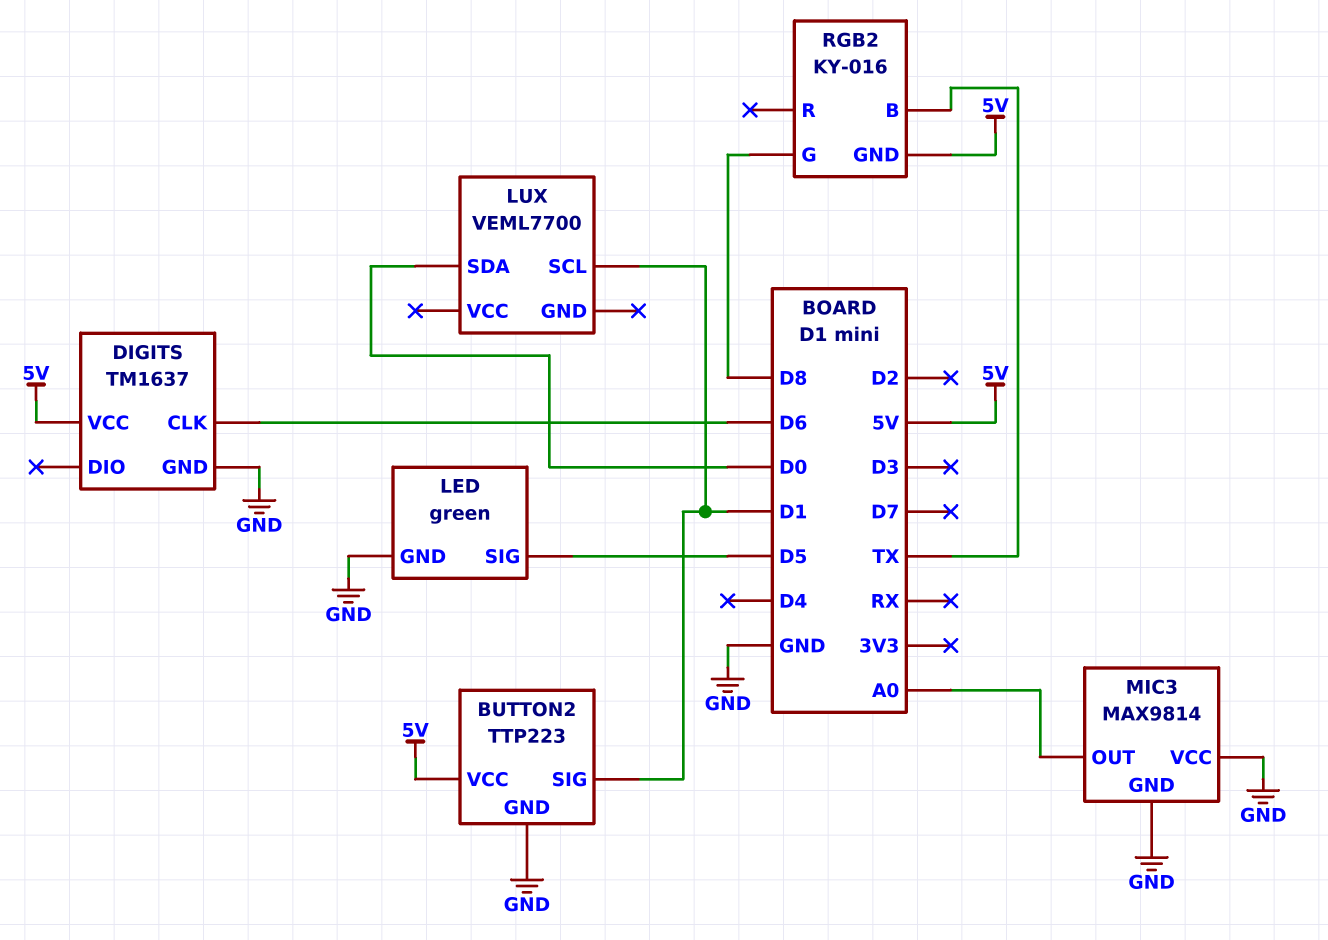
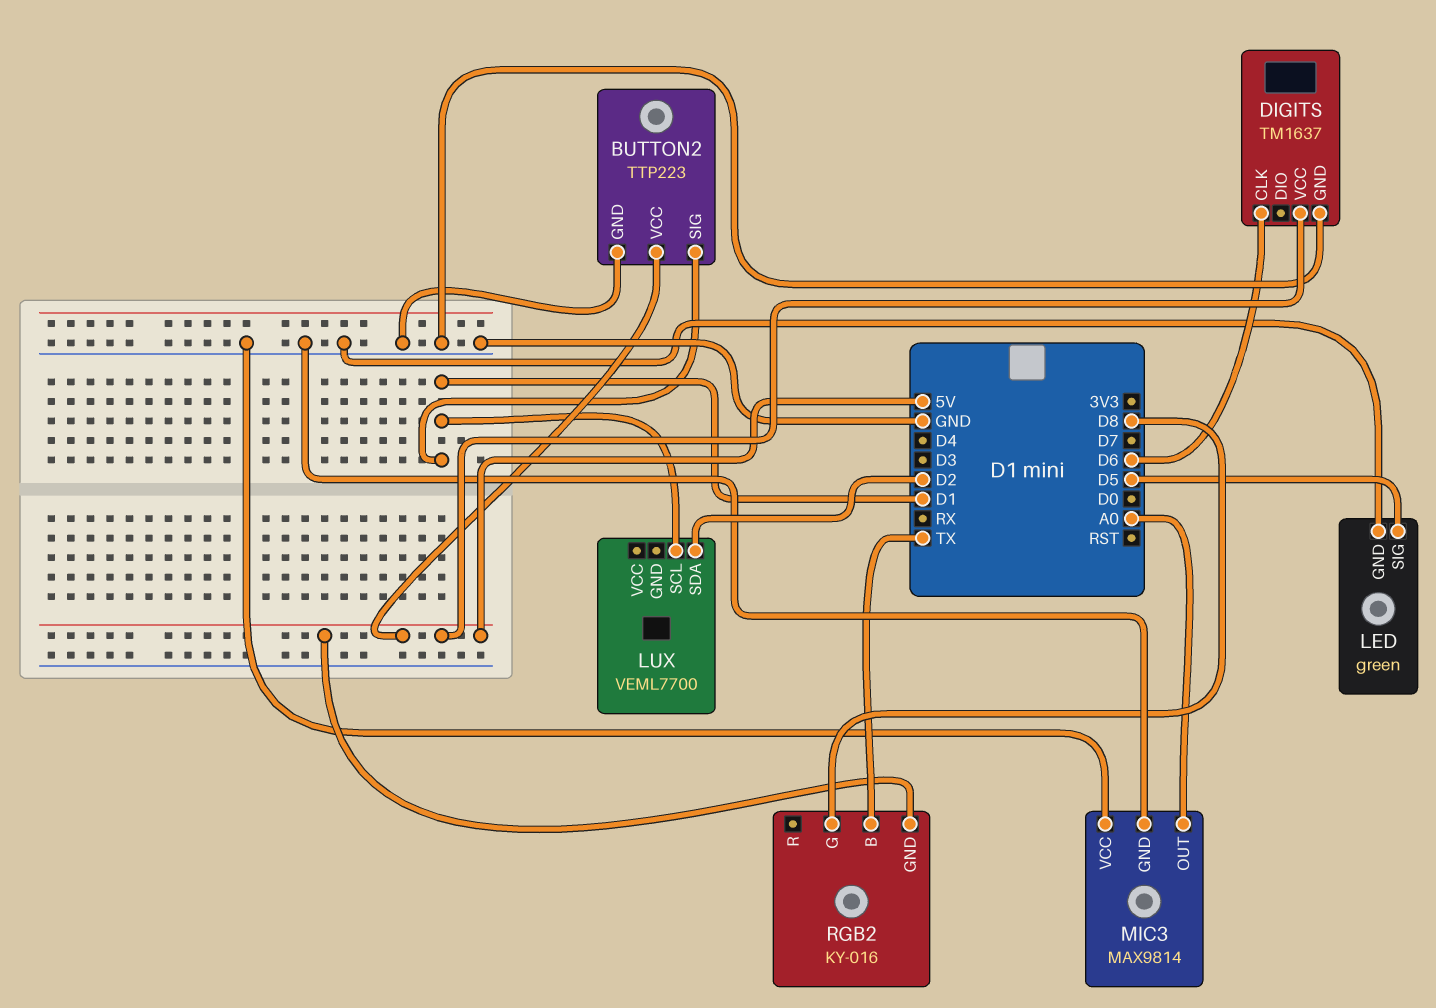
LUX pin SDA: D0 -> D2

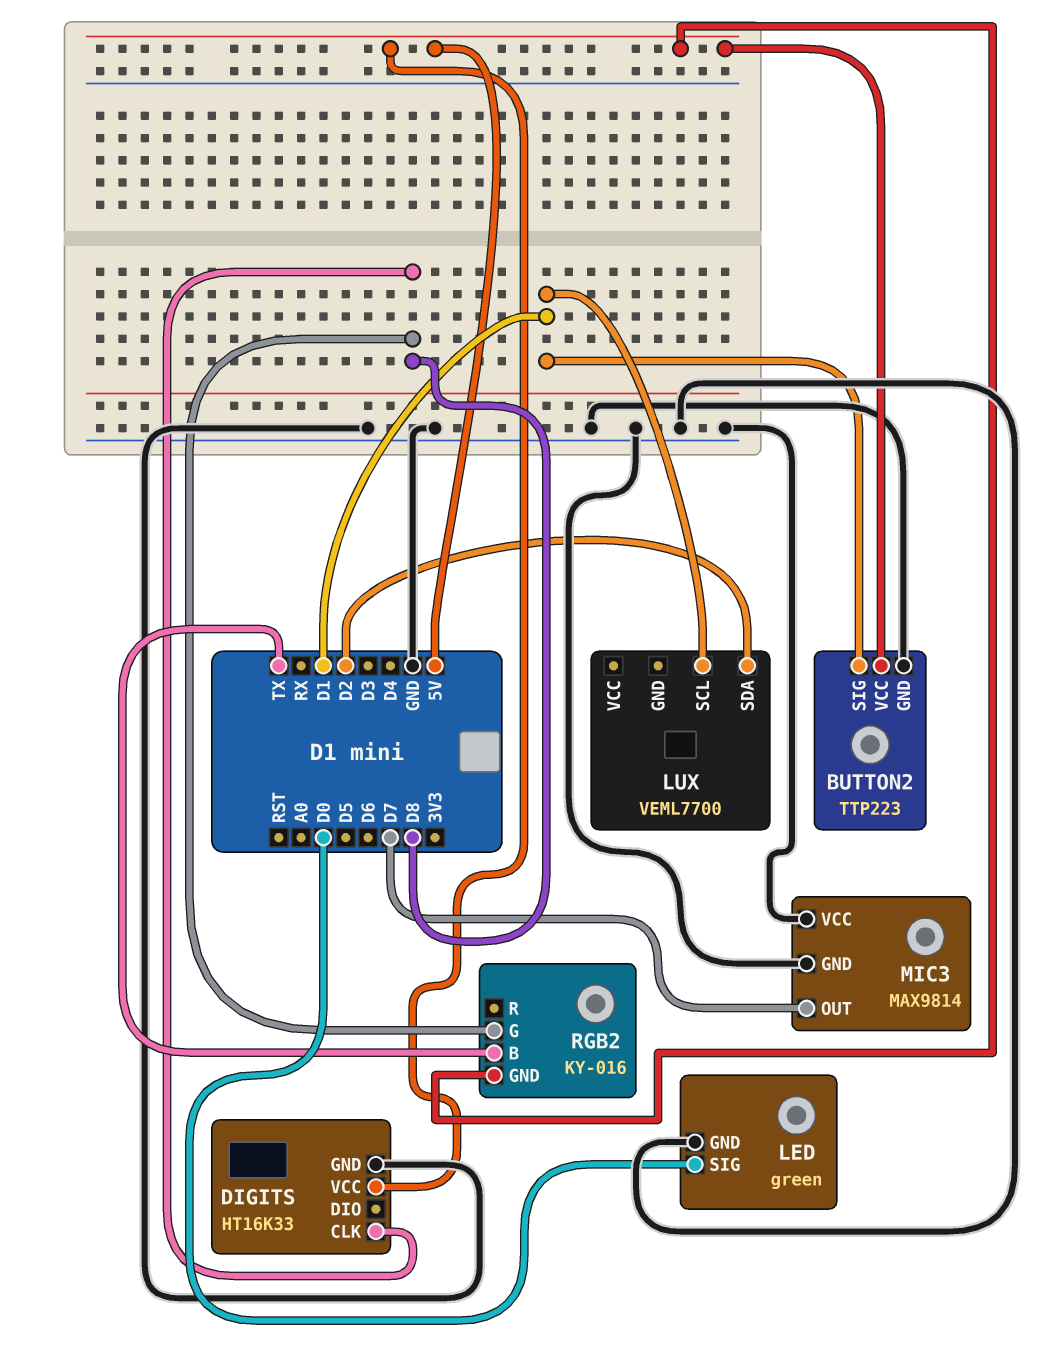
DIGITS: TM1637 -> HT16K33
DIGITS pin CLK: D6 -> D8
LED pin SIG: D5 -> D0
MIC3 pin OUT: A0 -> D7

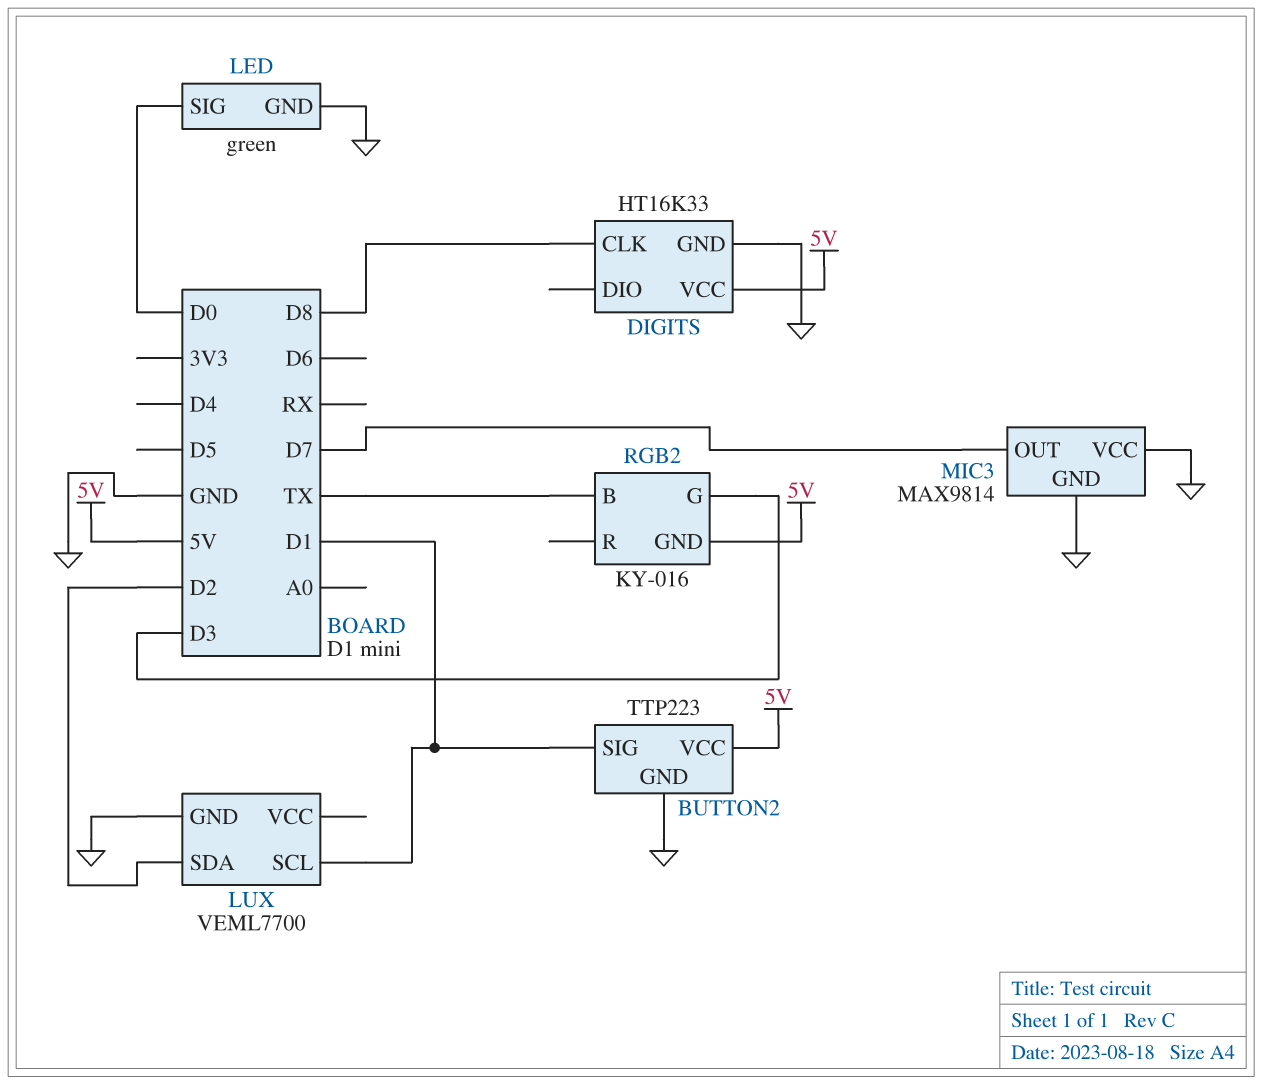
LUX pin GND: none -> GND
RGB2 pin G: D8 -> D3

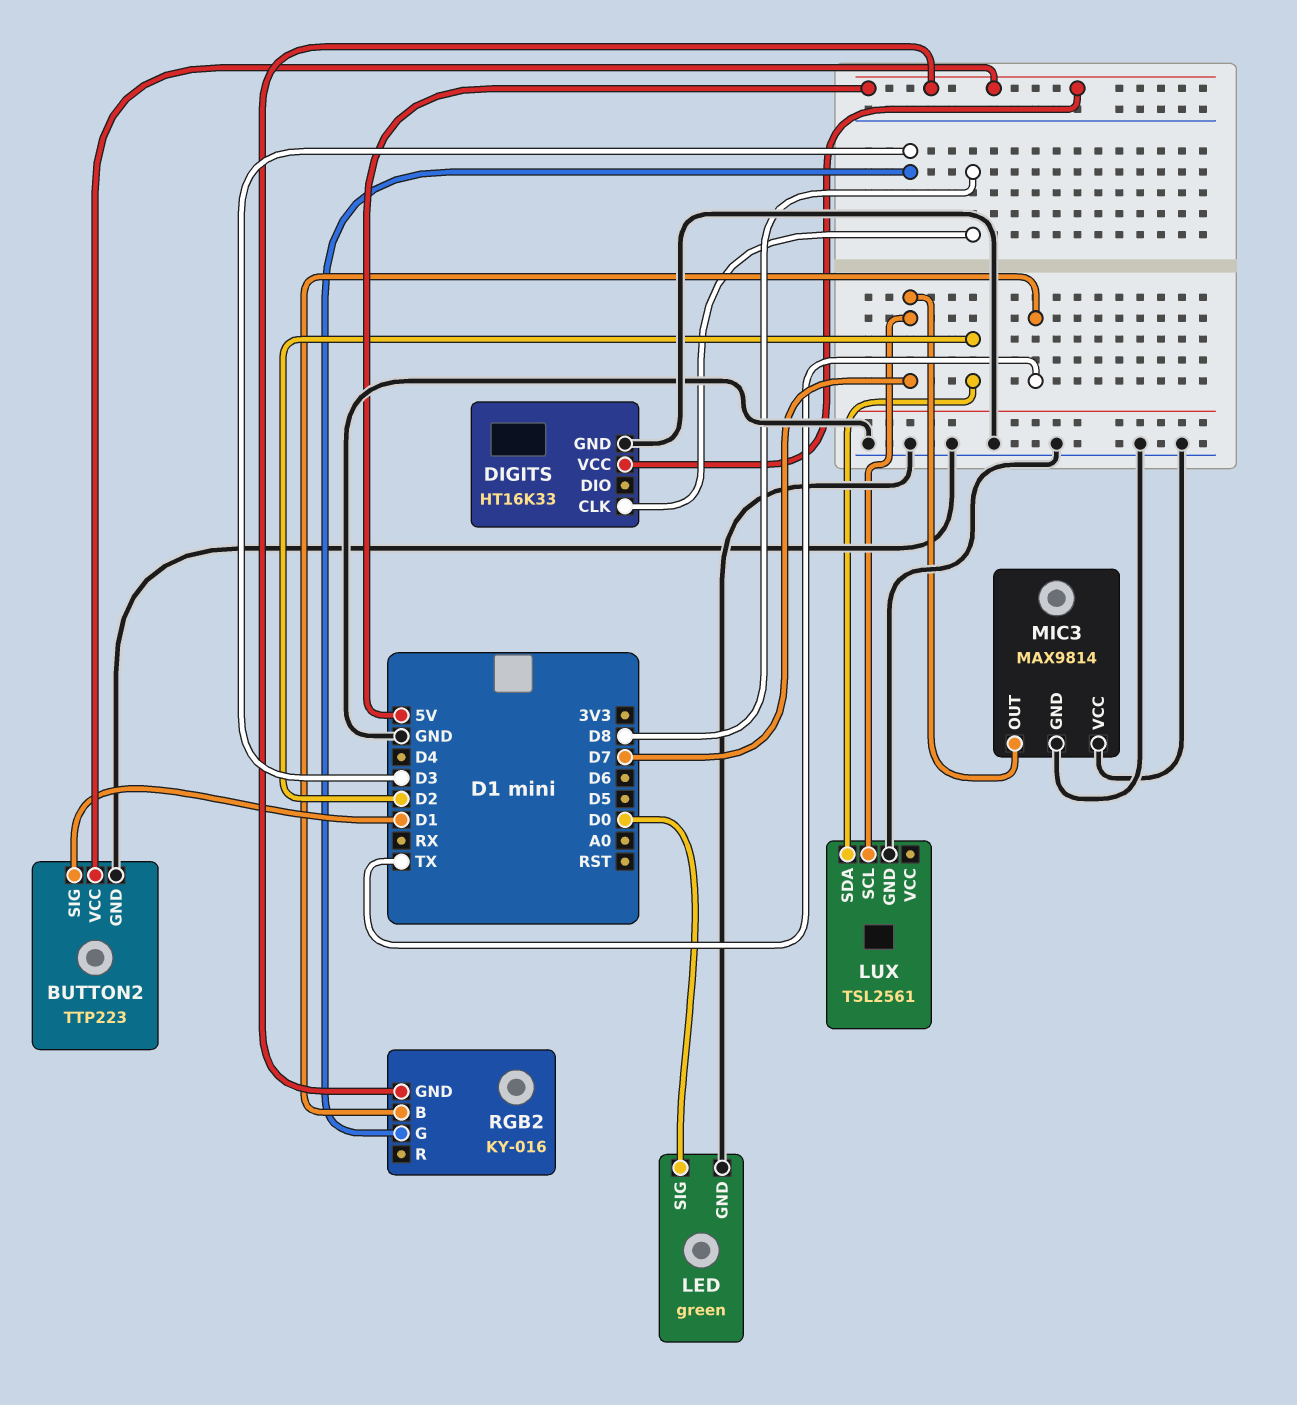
LUX: VEML7700 -> TSL2561
LUX pin SCL: D1 -> D7

